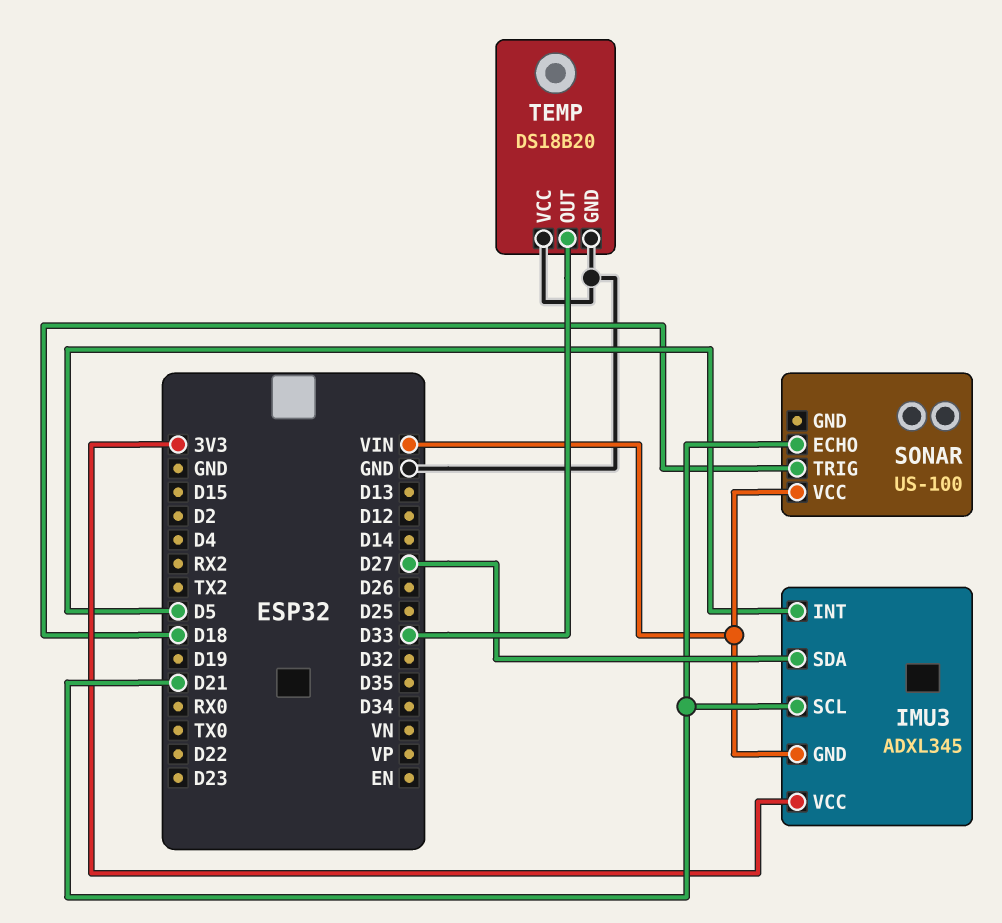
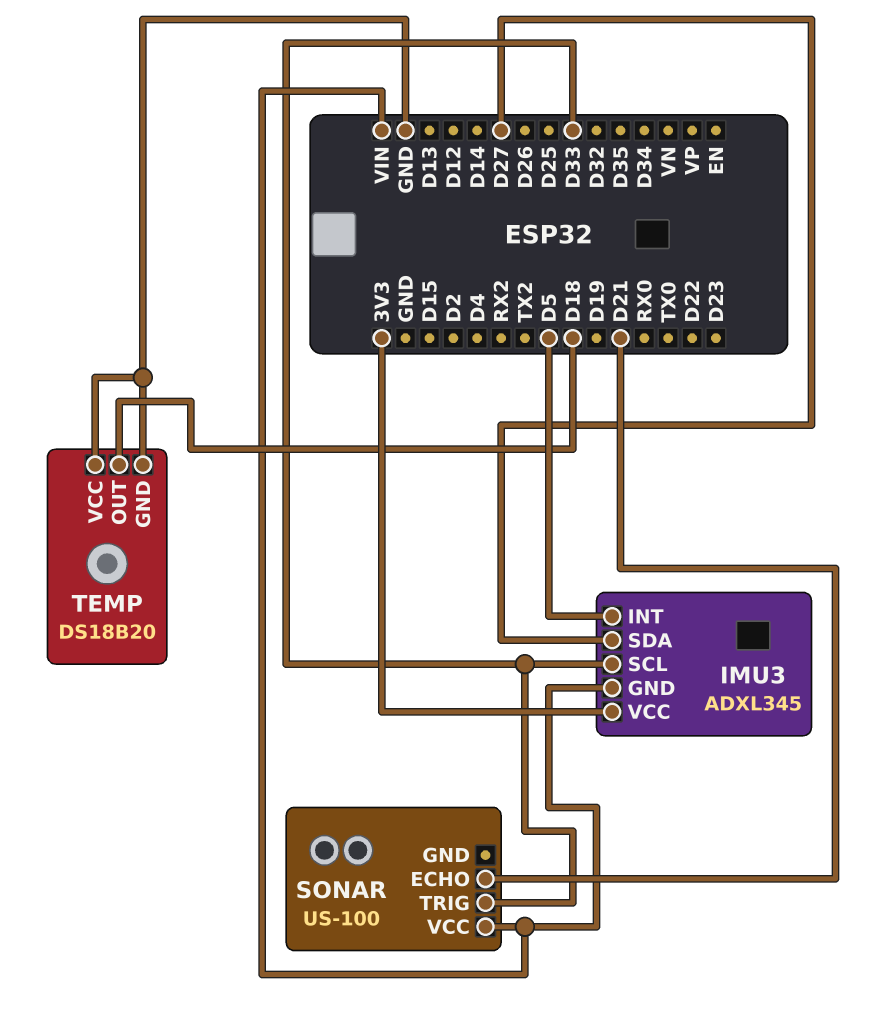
IMU3 pin SCL: D21 -> D33
SONAR pin TRIG: D18 -> D33
TEMP pin OUT: D33 -> D18

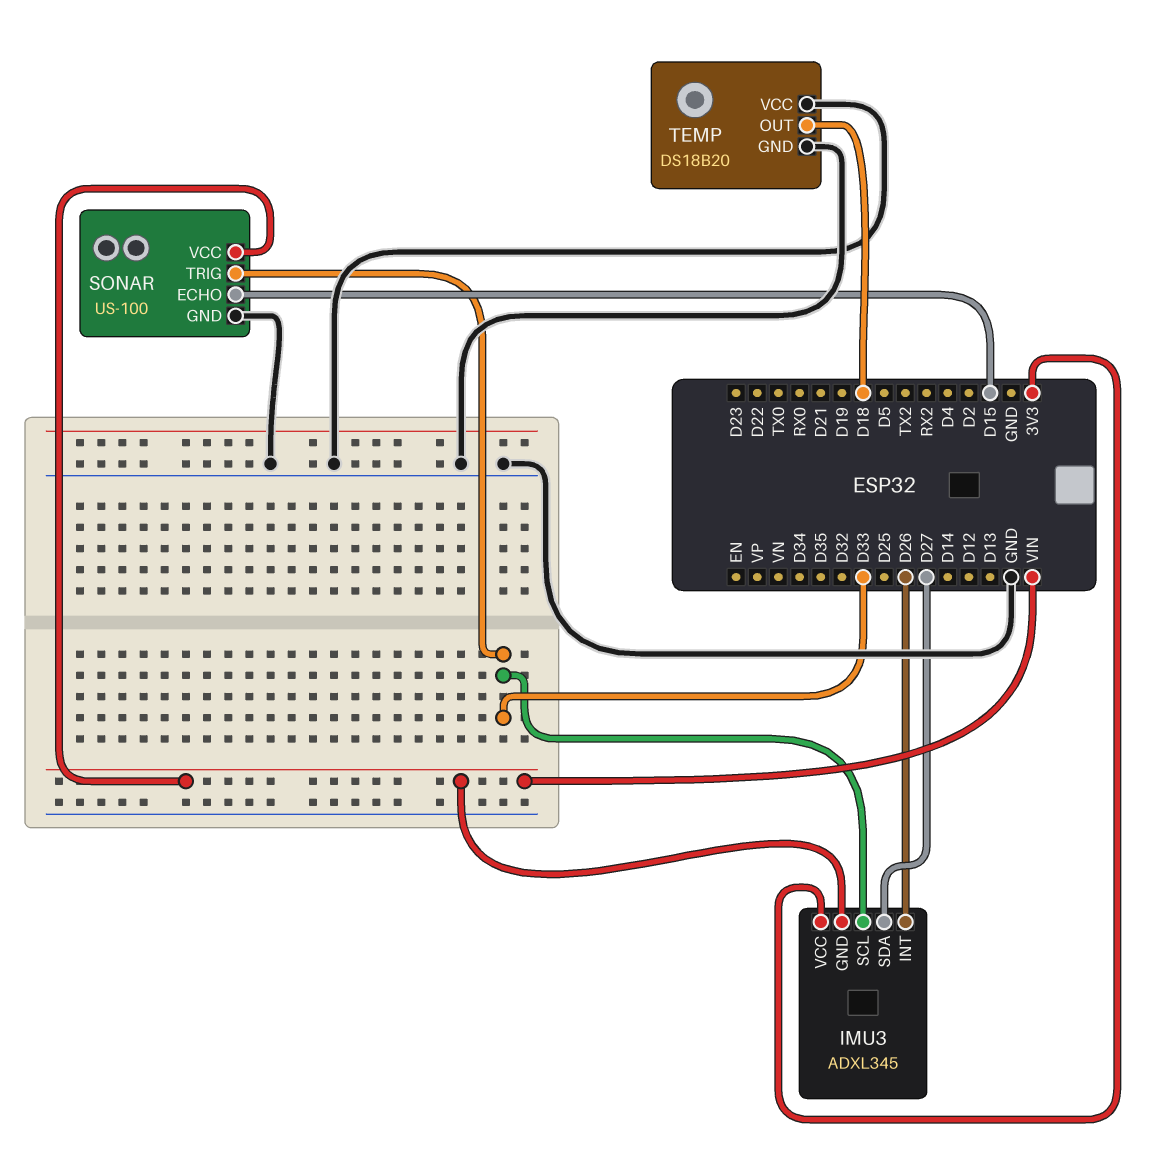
IMU3 pin INT: D5 -> D26
SONAR pin ECHO: D21 -> D15
SONAR pin GND: none -> GND

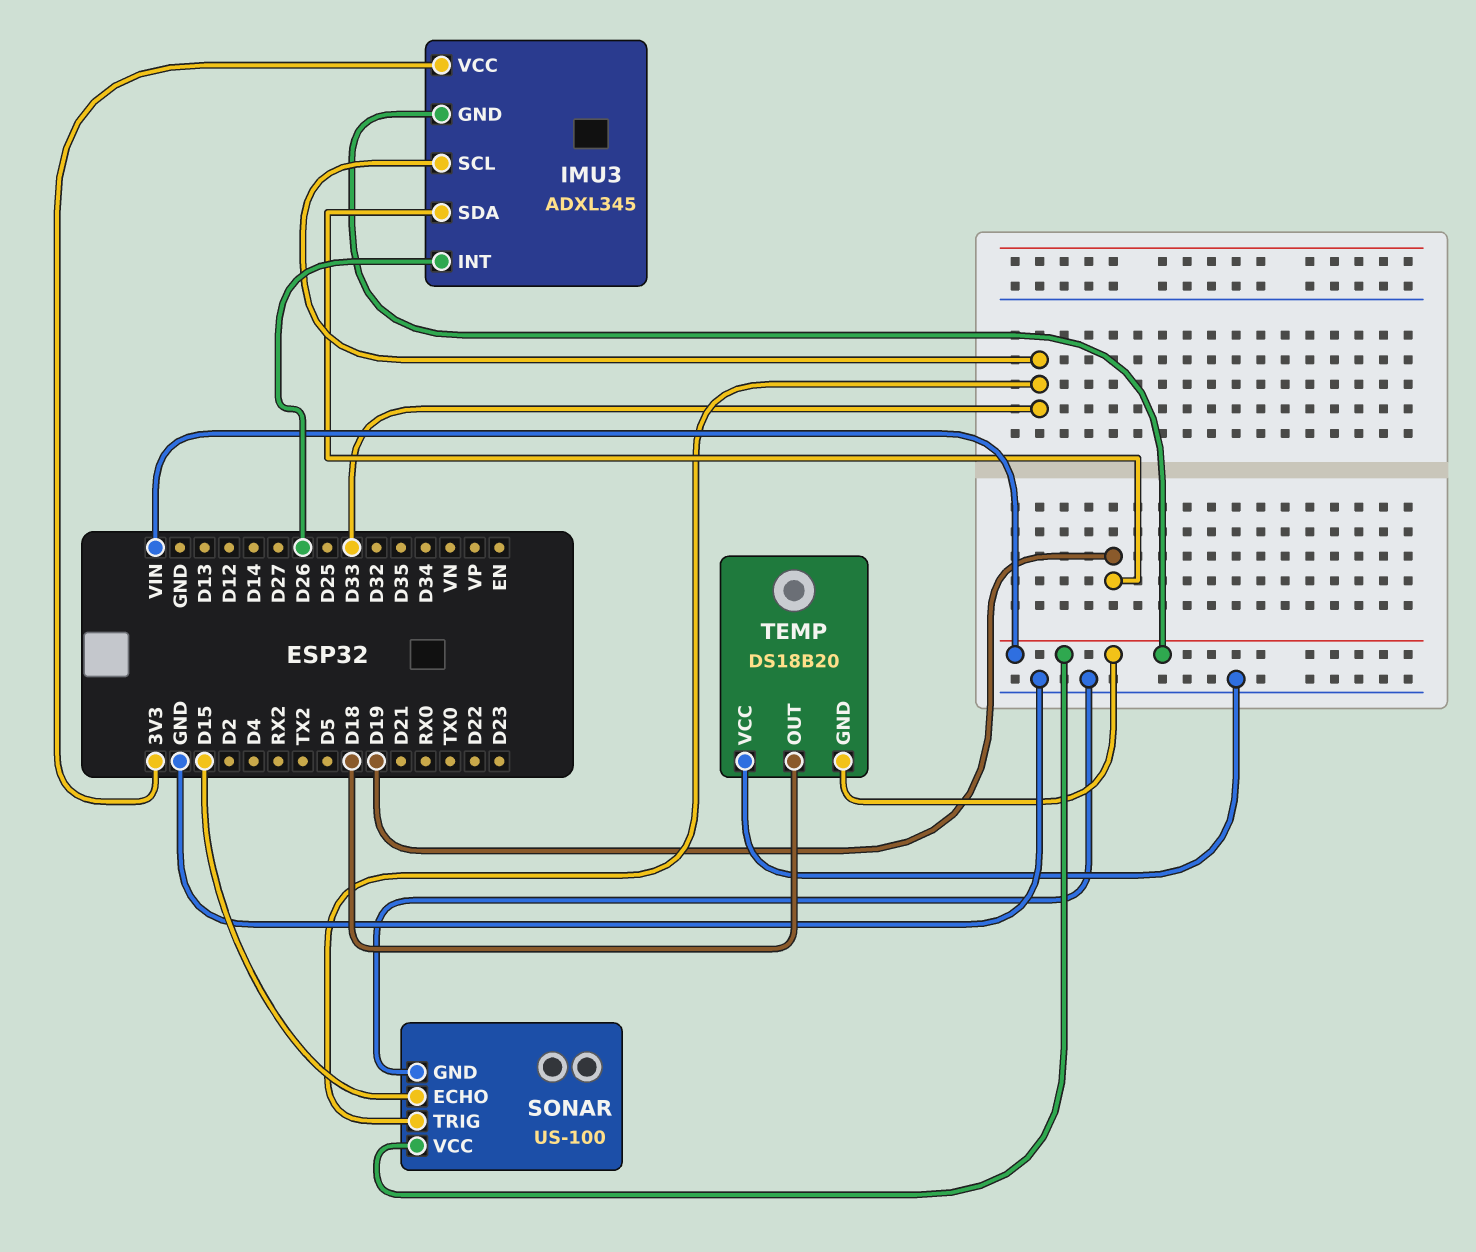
IMU3 pin SDA: D27 -> D19
TEMP pin GND: GND -> VIN

